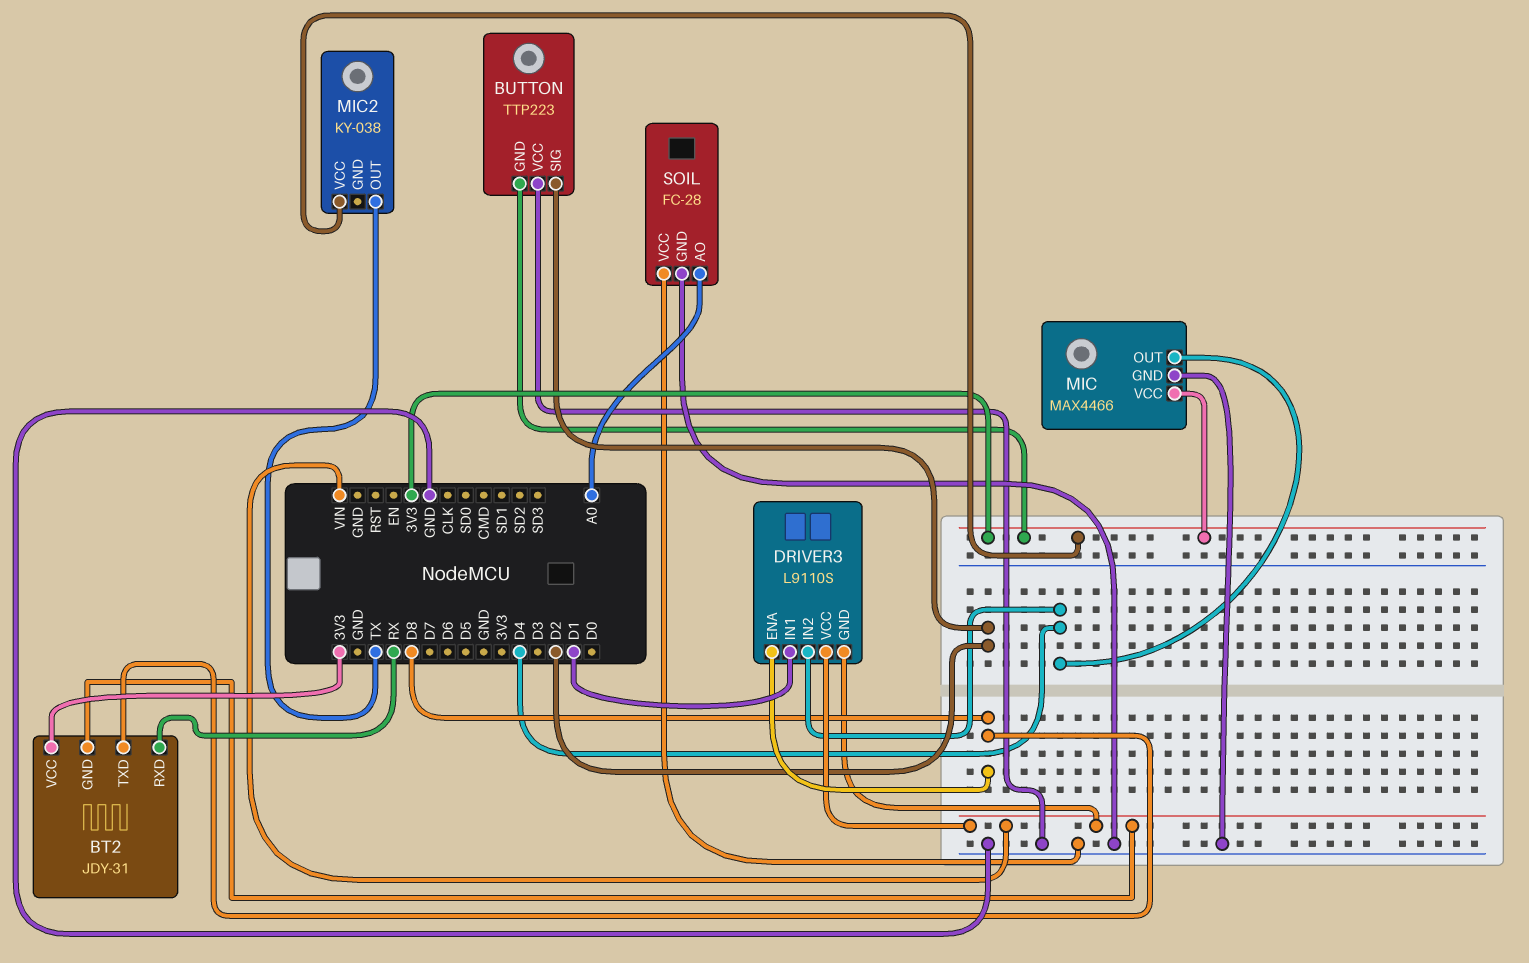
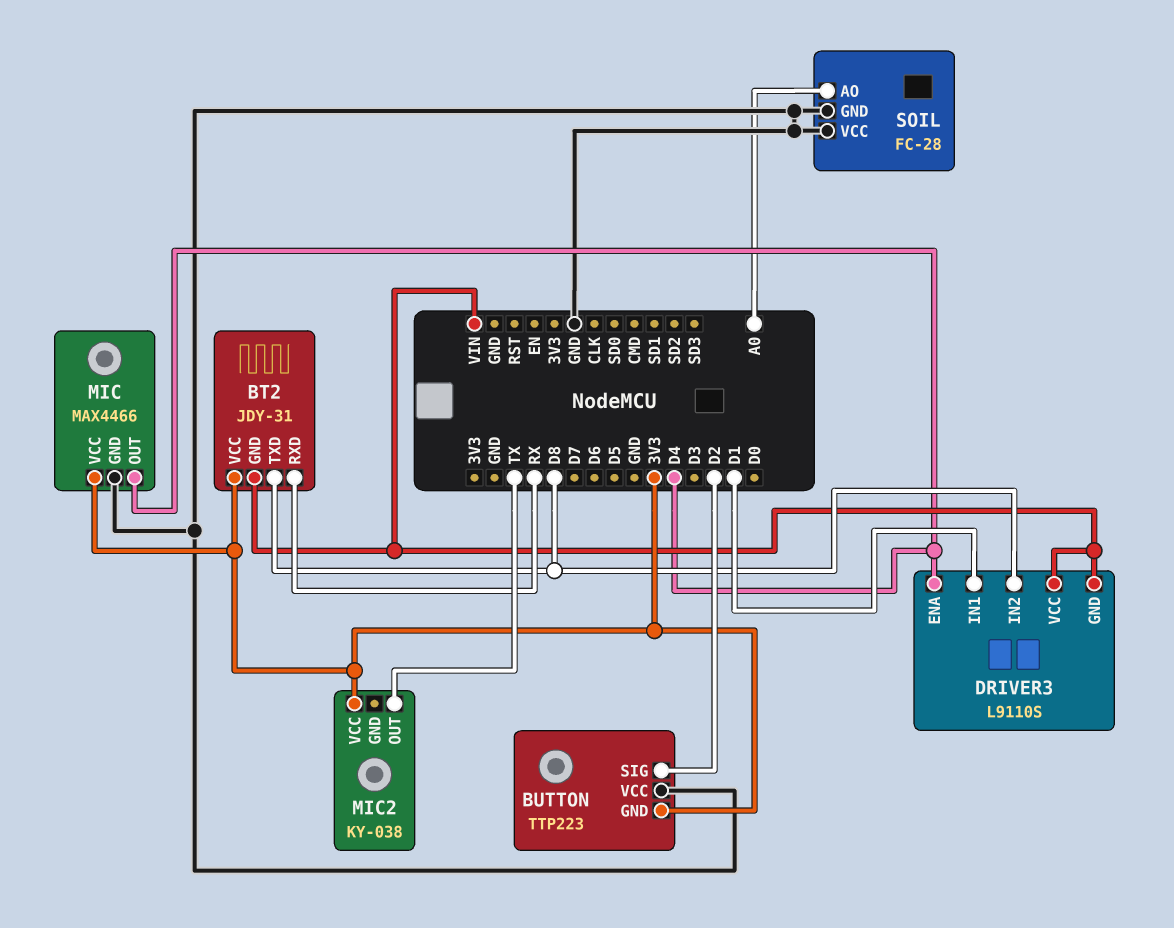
DRIVER3 pin ENA: D8 -> D4
DRIVER3 pin IN2: D4 -> D8

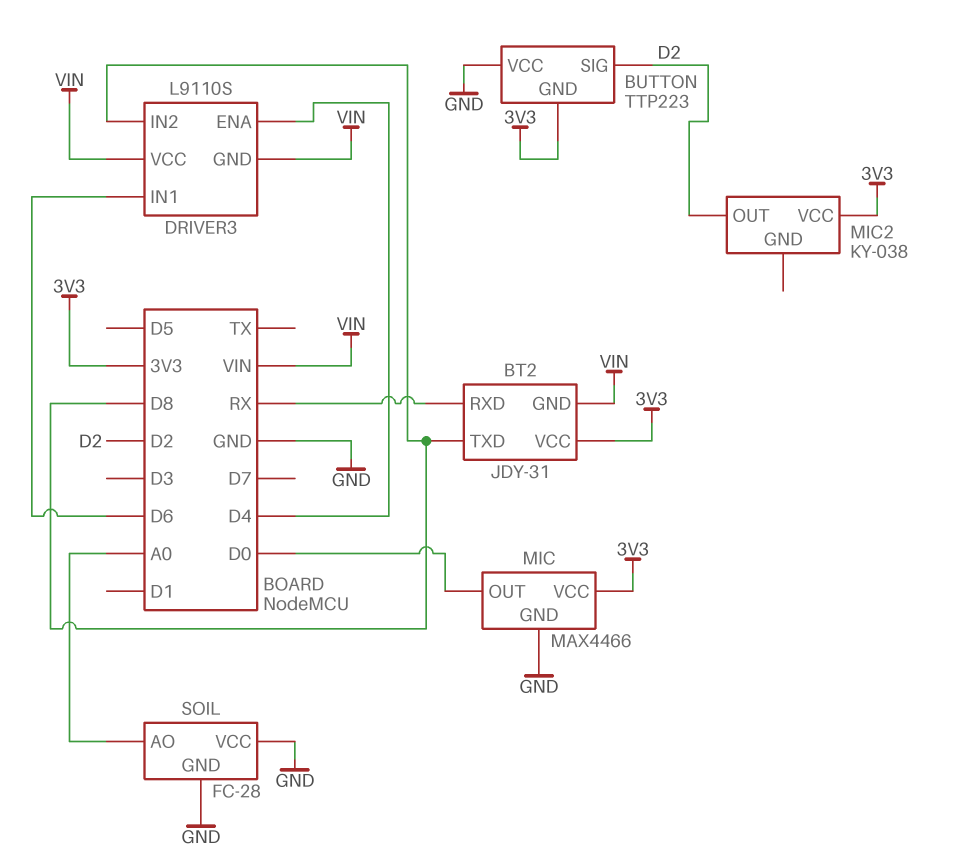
DRIVER3 pin IN1: D1 -> D6
MIC pin OUT: D4 -> D0
MIC2 pin OUT: TX -> D2

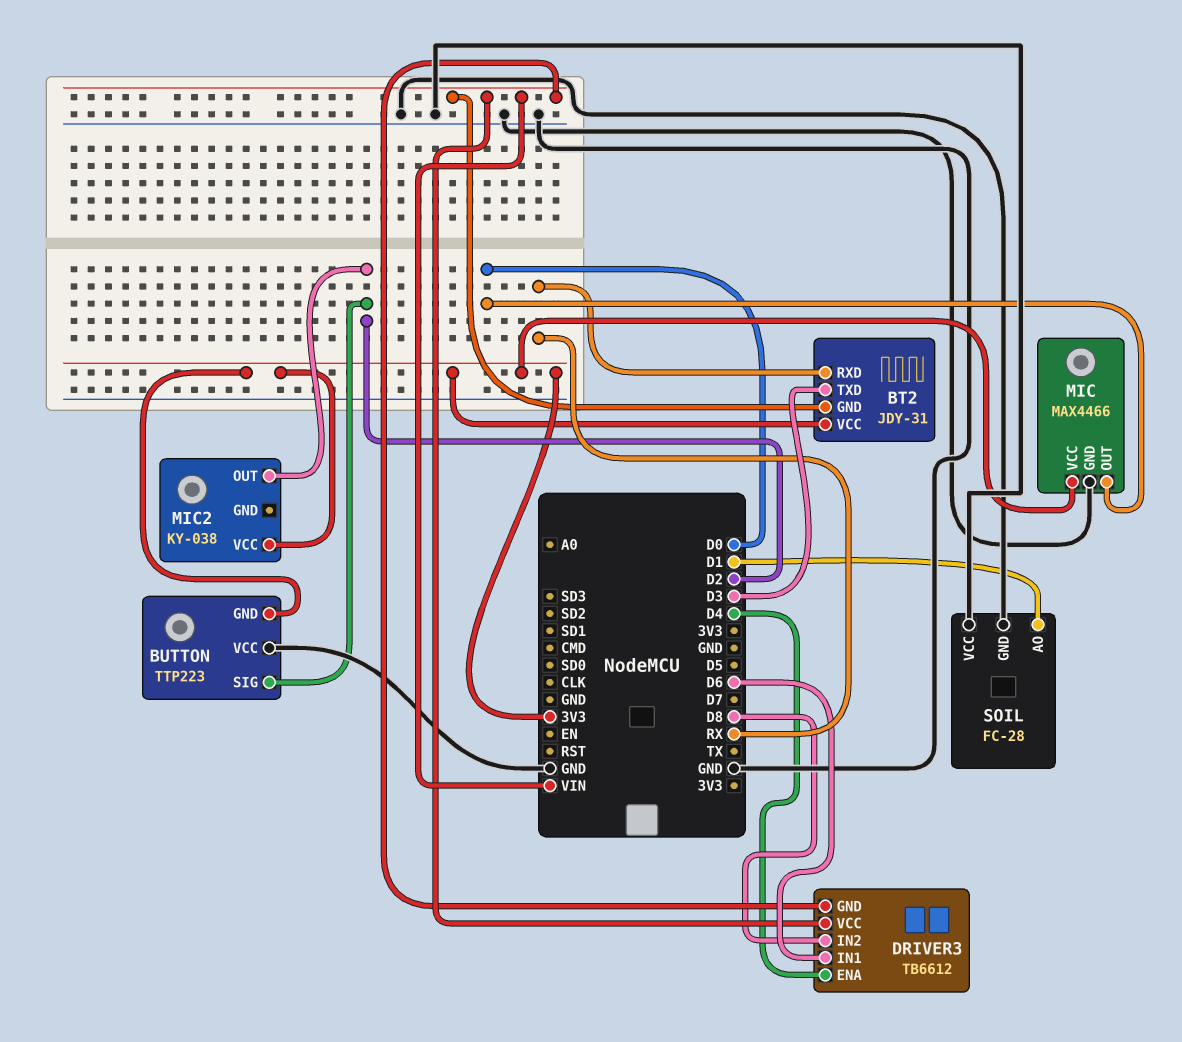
BT2 pin TXD: D8 -> D3
DRIVER3: L9110S -> TB6612
SOIL pin AO: A0 -> D1

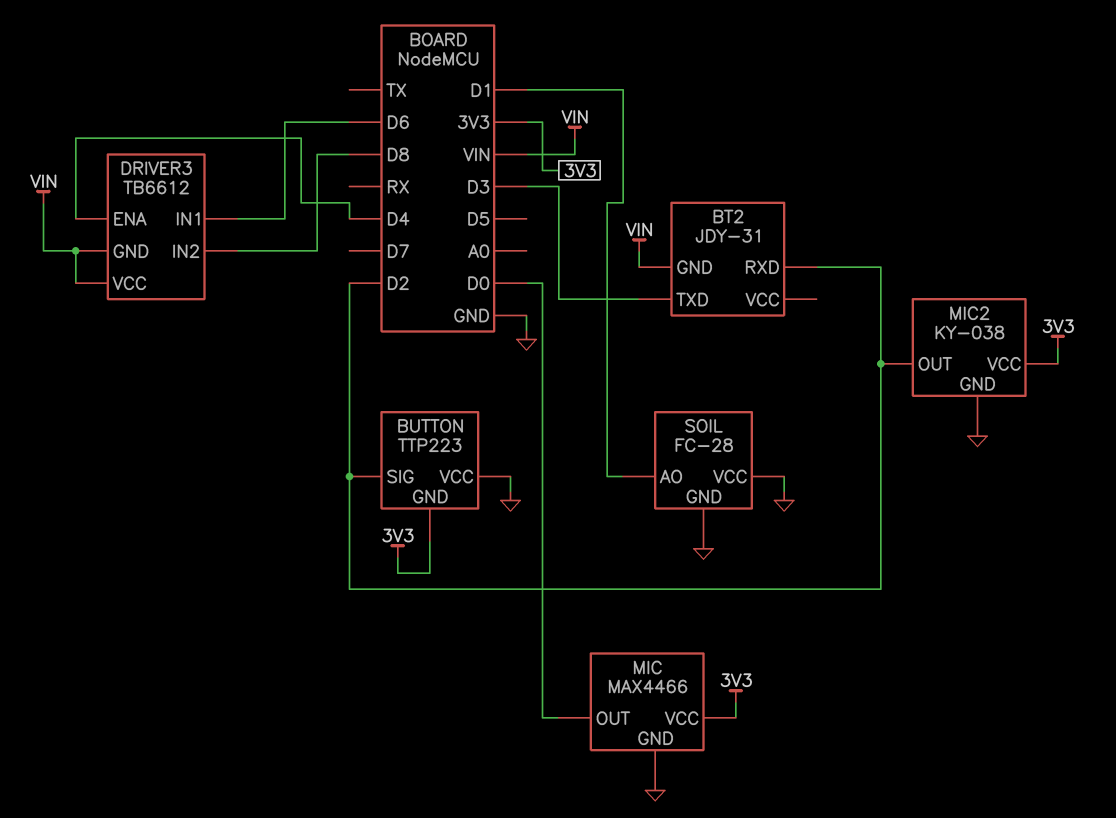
BT2 pin RXD: RX -> D2
BT2 pin VCC: 3V3 -> none
MIC2 pin GND: none -> GND

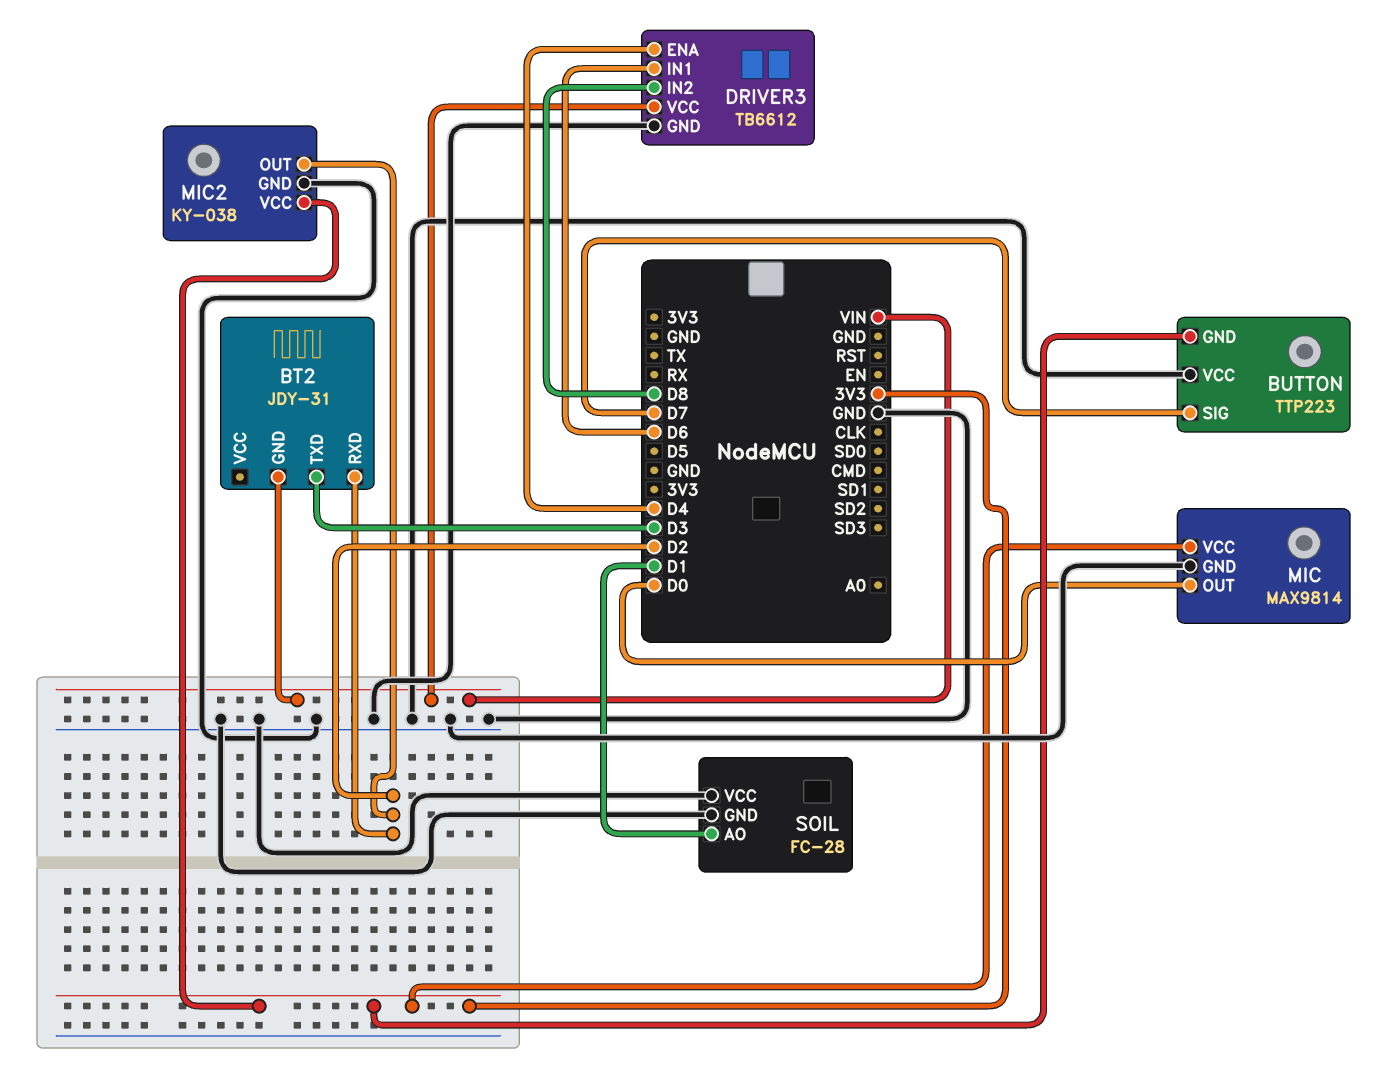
BUTTON pin SIG: D2 -> D7
DRIVER3 pin GND: VIN -> GND
MIC: MAX4466 -> MAX9814

